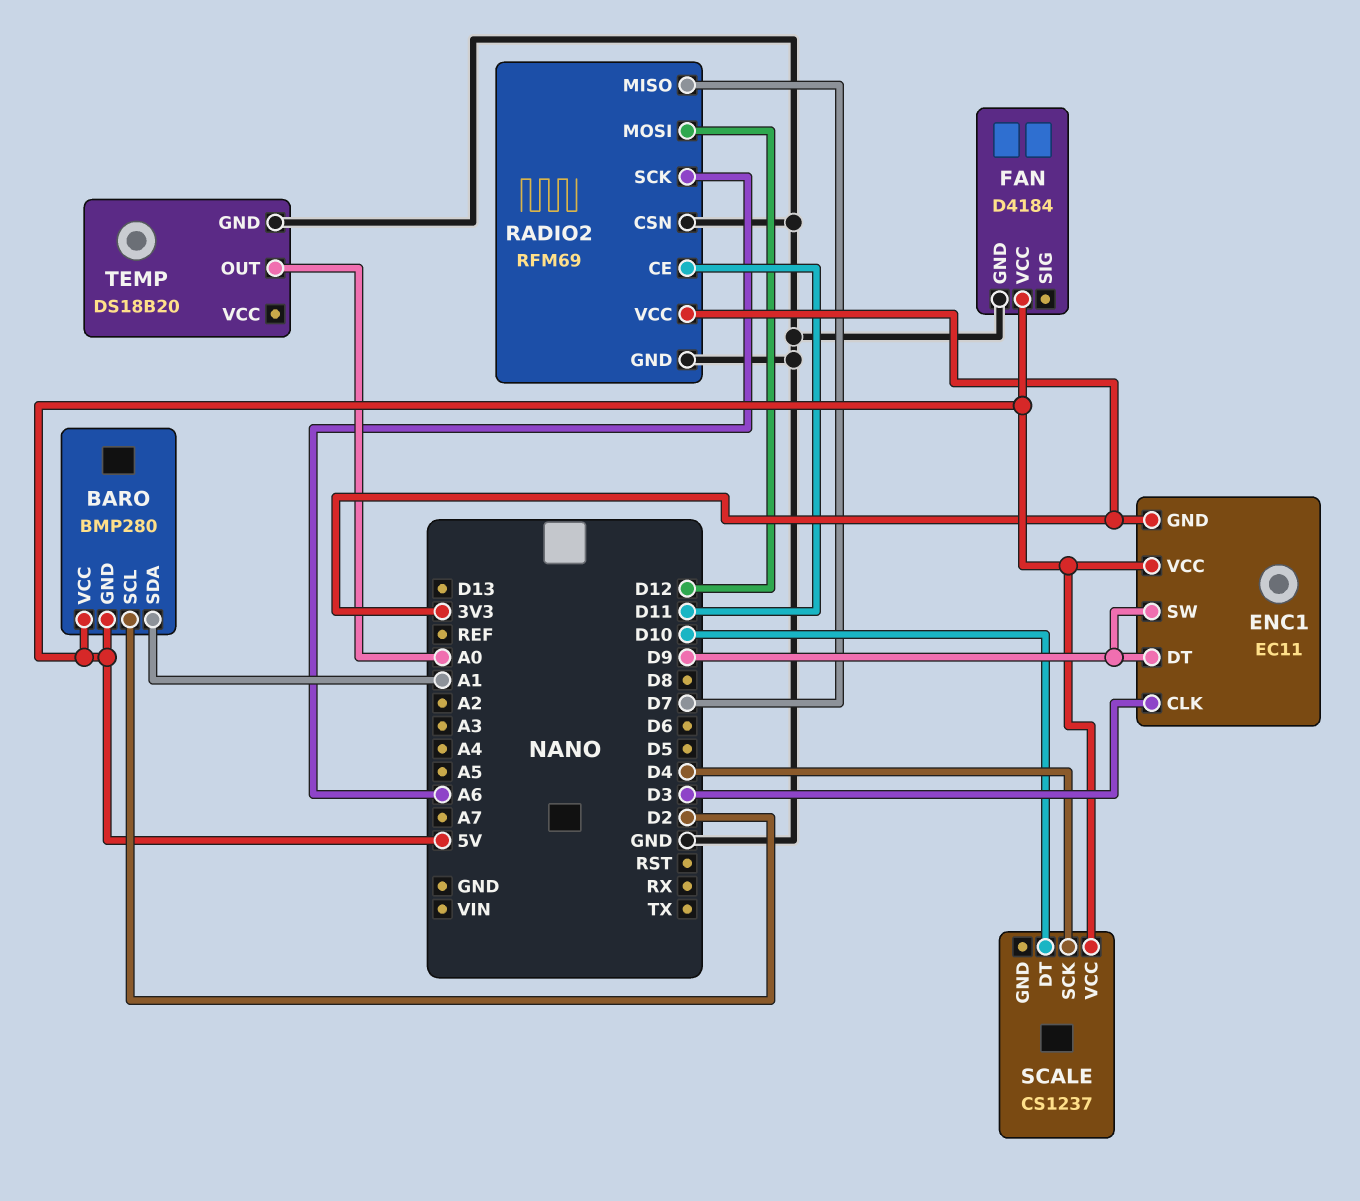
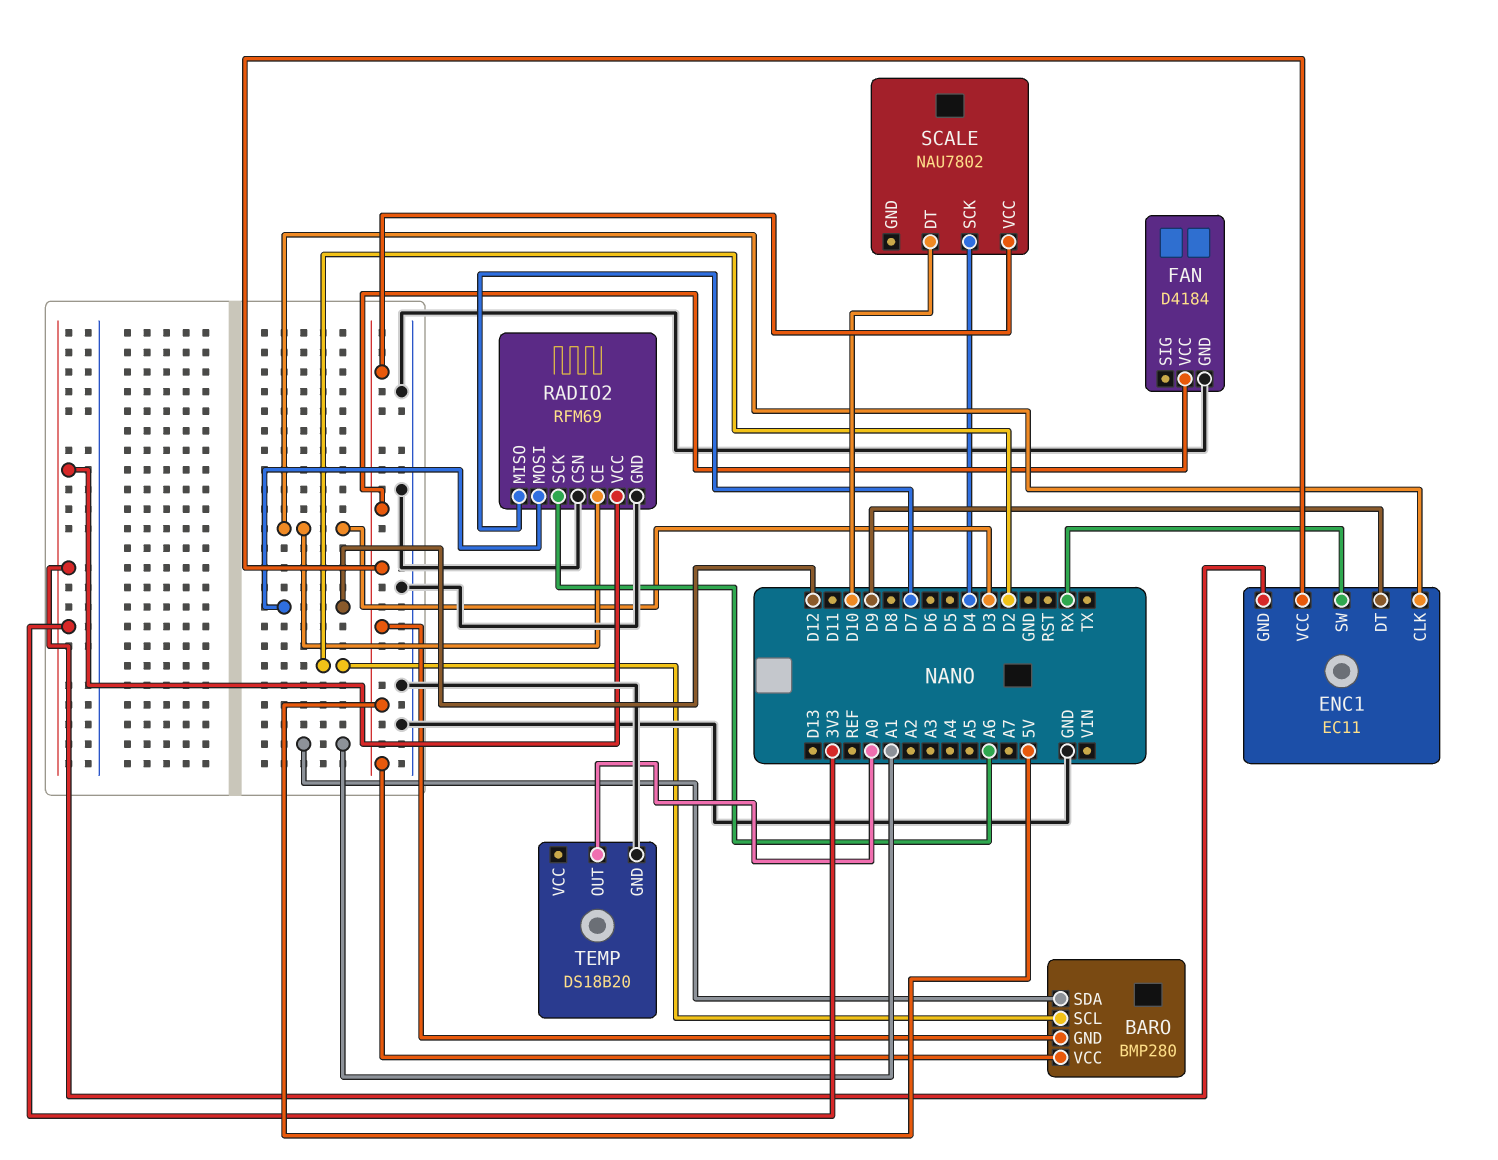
ENC1 pin SW: D9 -> RX
RADIO2 pin CE: D11 -> D3
SCALE: CS1237 -> NAU7802

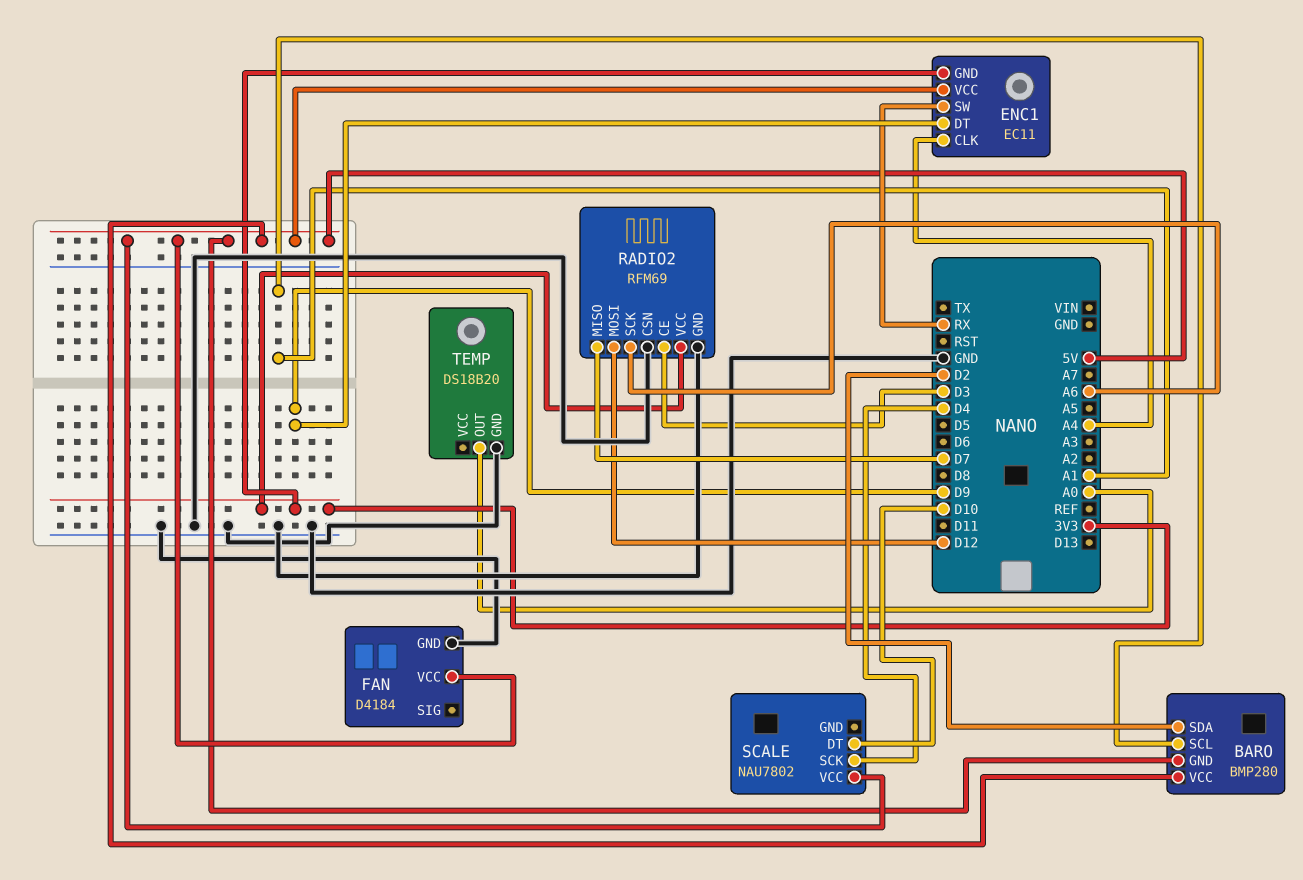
BARO pin SCL: D2 -> A1
BARO pin SDA: A1 -> D2
ENC1 pin CLK: D3 -> A4

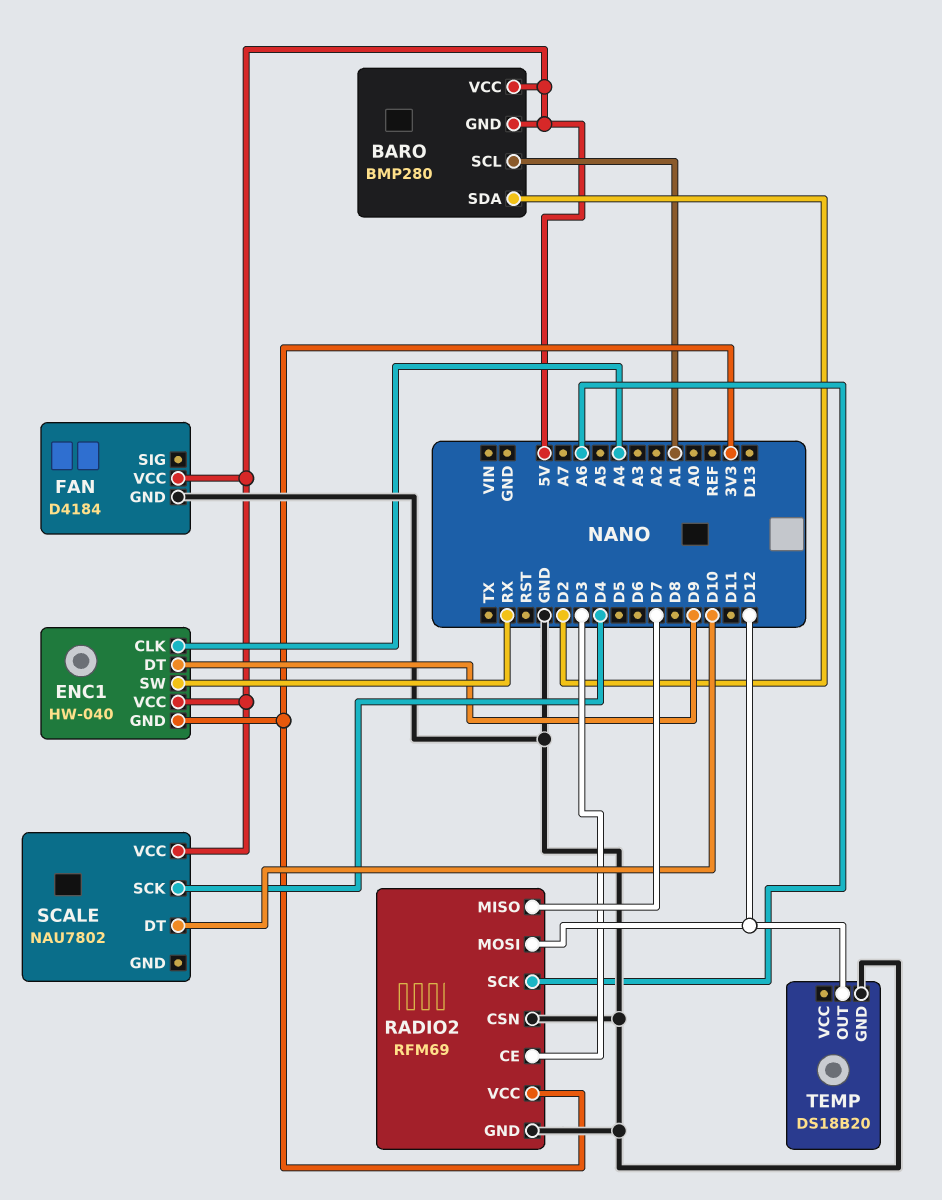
ENC1: EC11 -> HW-040
TEMP pin OUT: A0 -> D12

